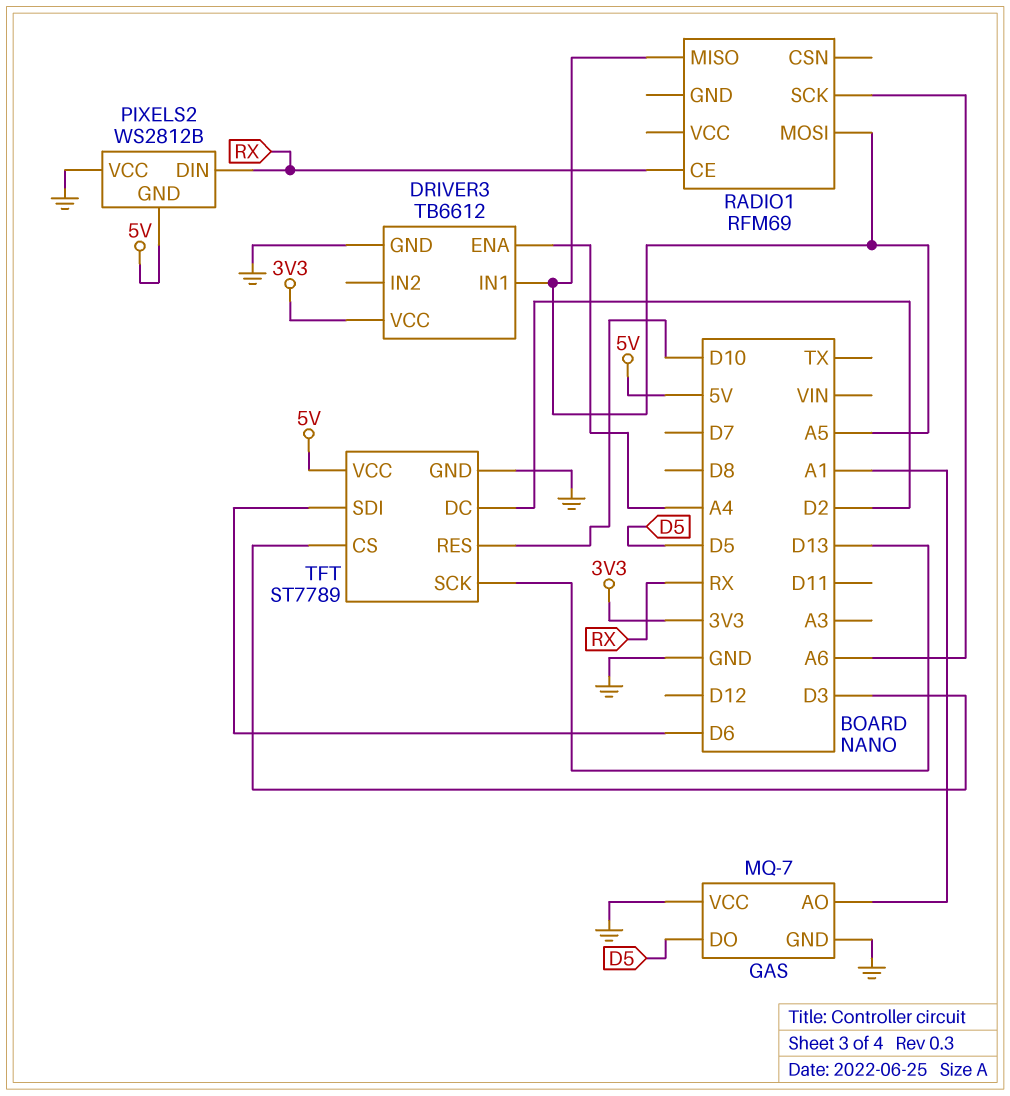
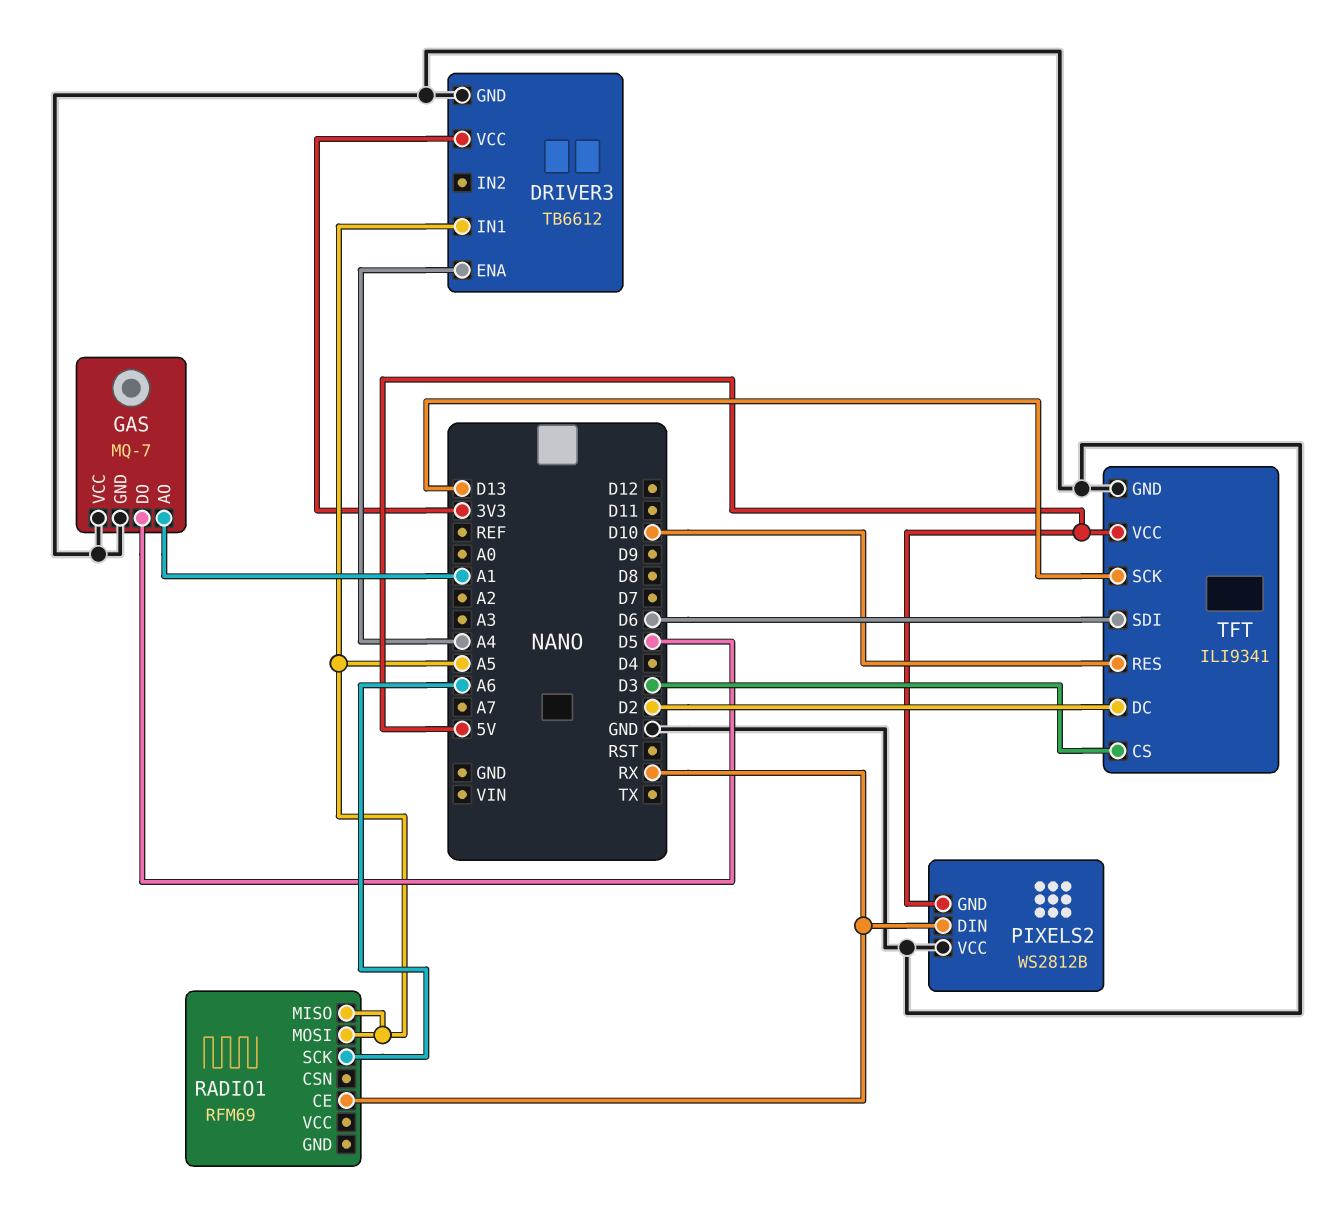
TFT: ST7789 -> ILI9341

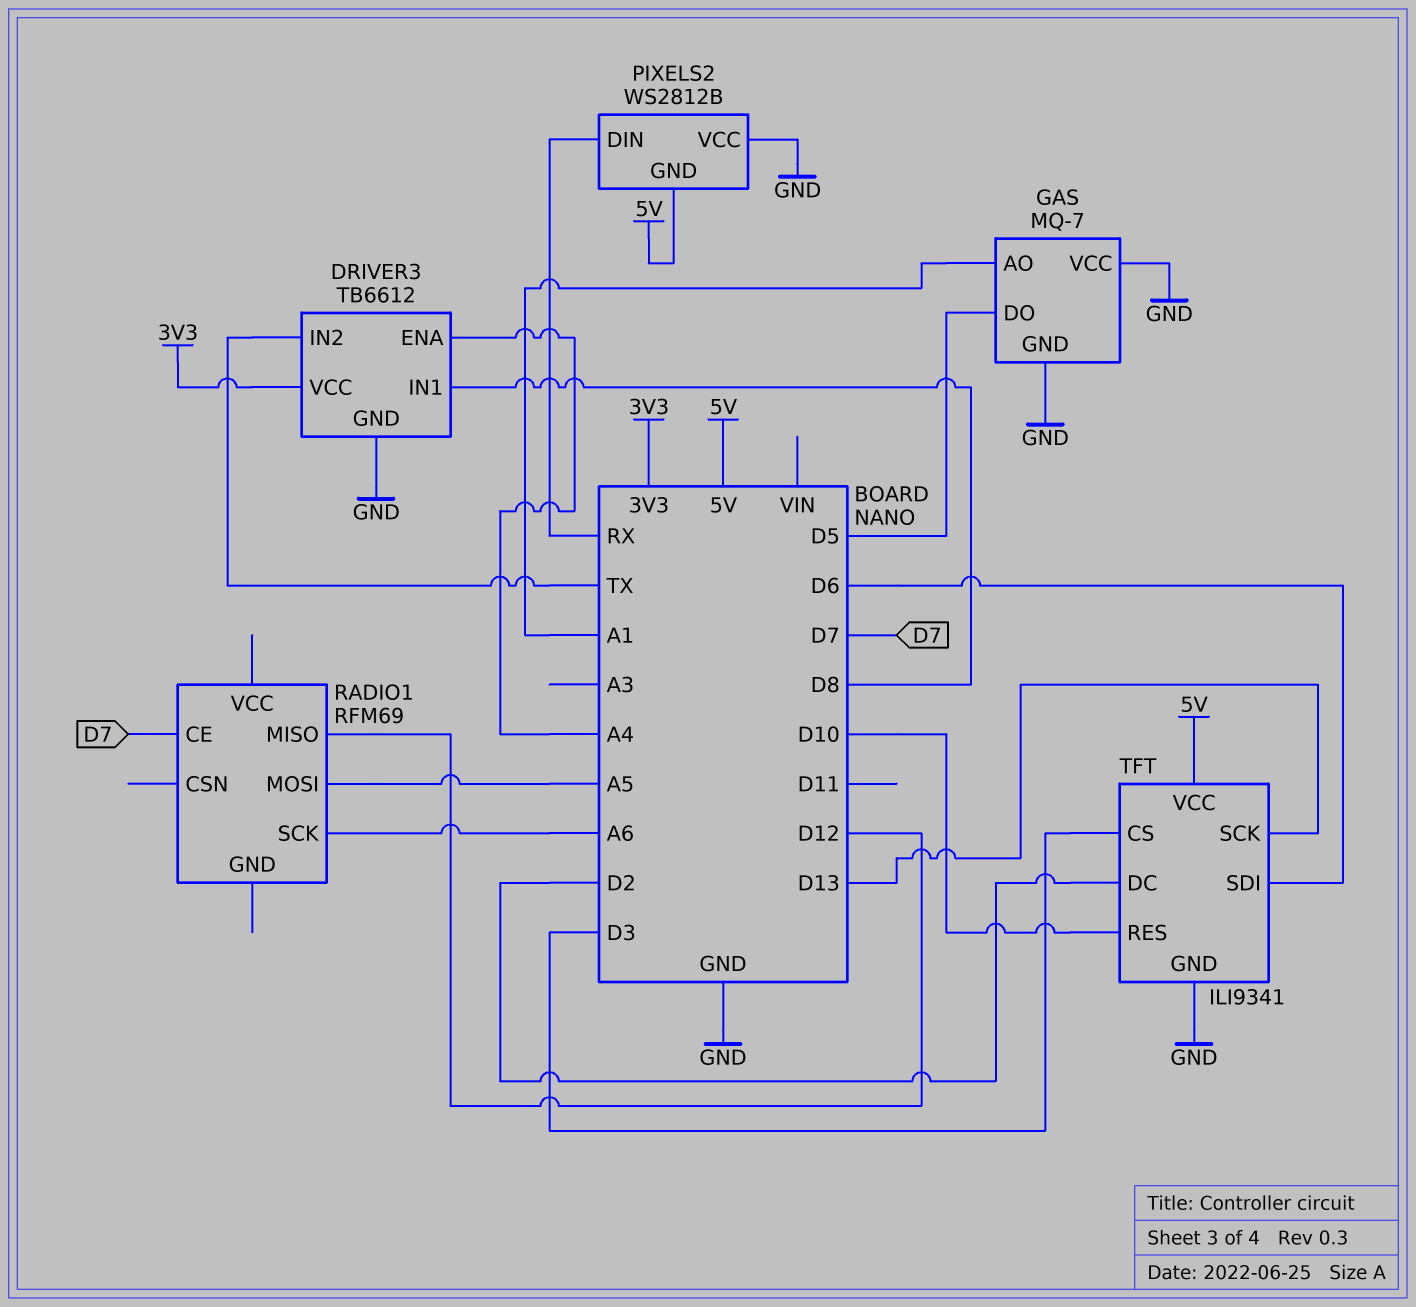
DRIVER3 pin IN1: A5 -> D8
DRIVER3 pin IN2: none -> TX
RADIO1 pin CE: RX -> D7
RADIO1 pin MISO: A5 -> D12

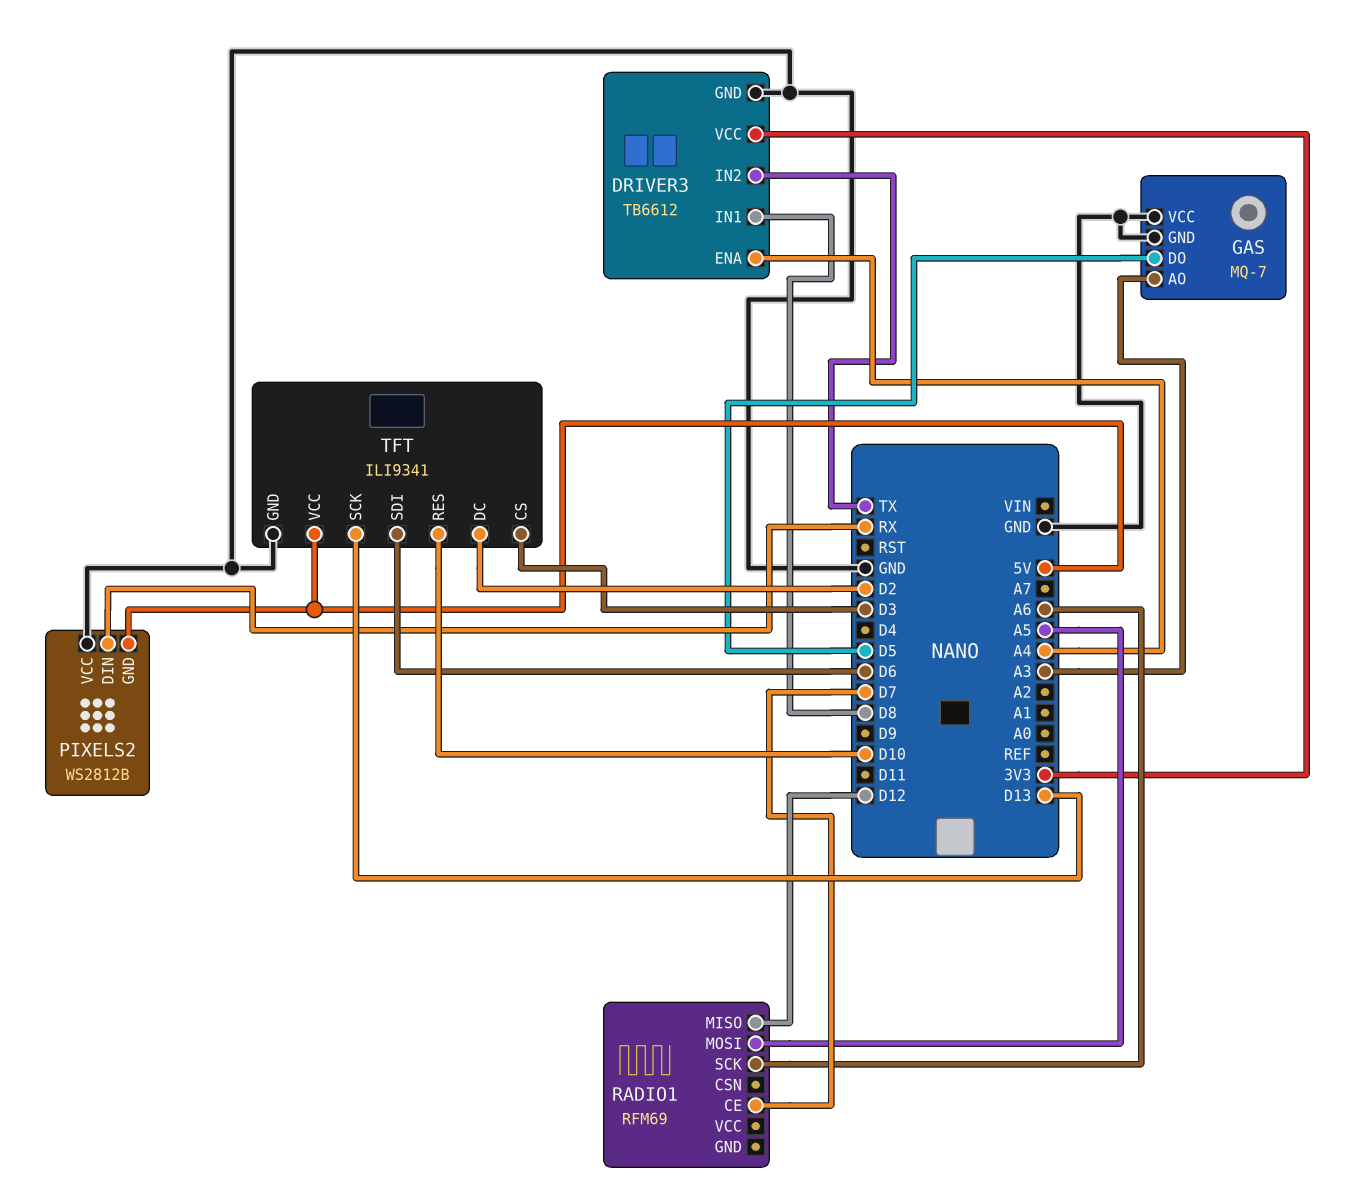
GAS pin AO: A1 -> A3

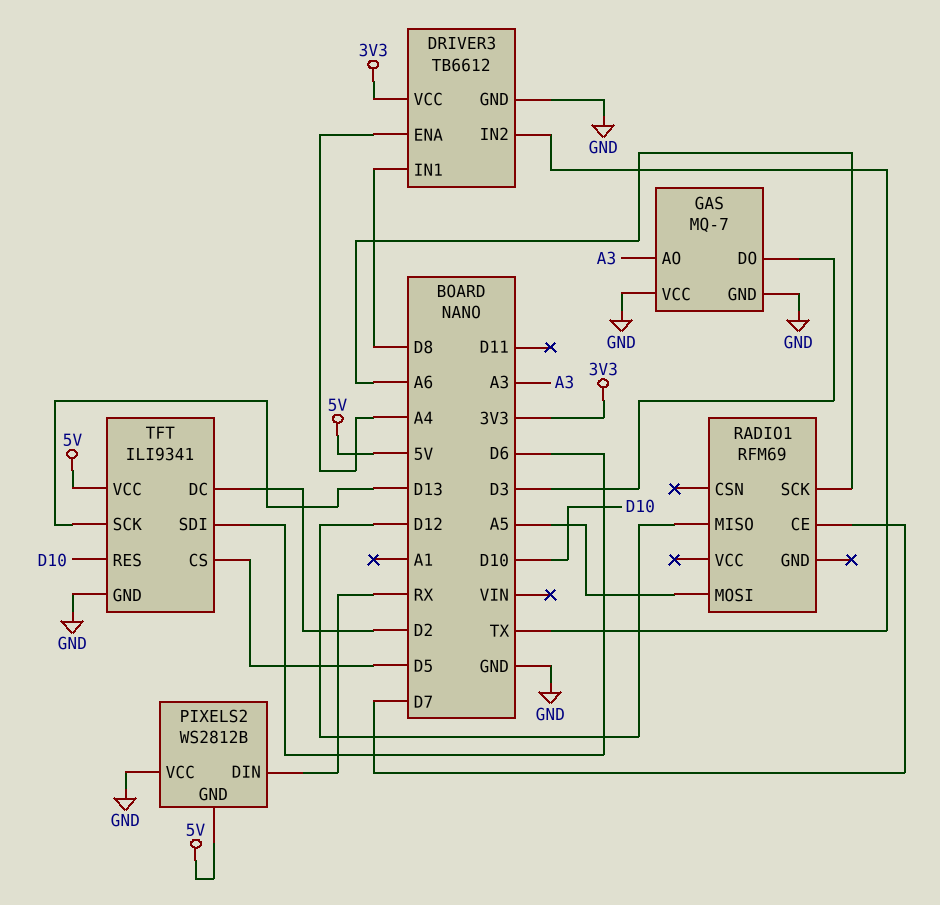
GAS pin DO: D5 -> D3
TFT pin CS: D3 -> D5

